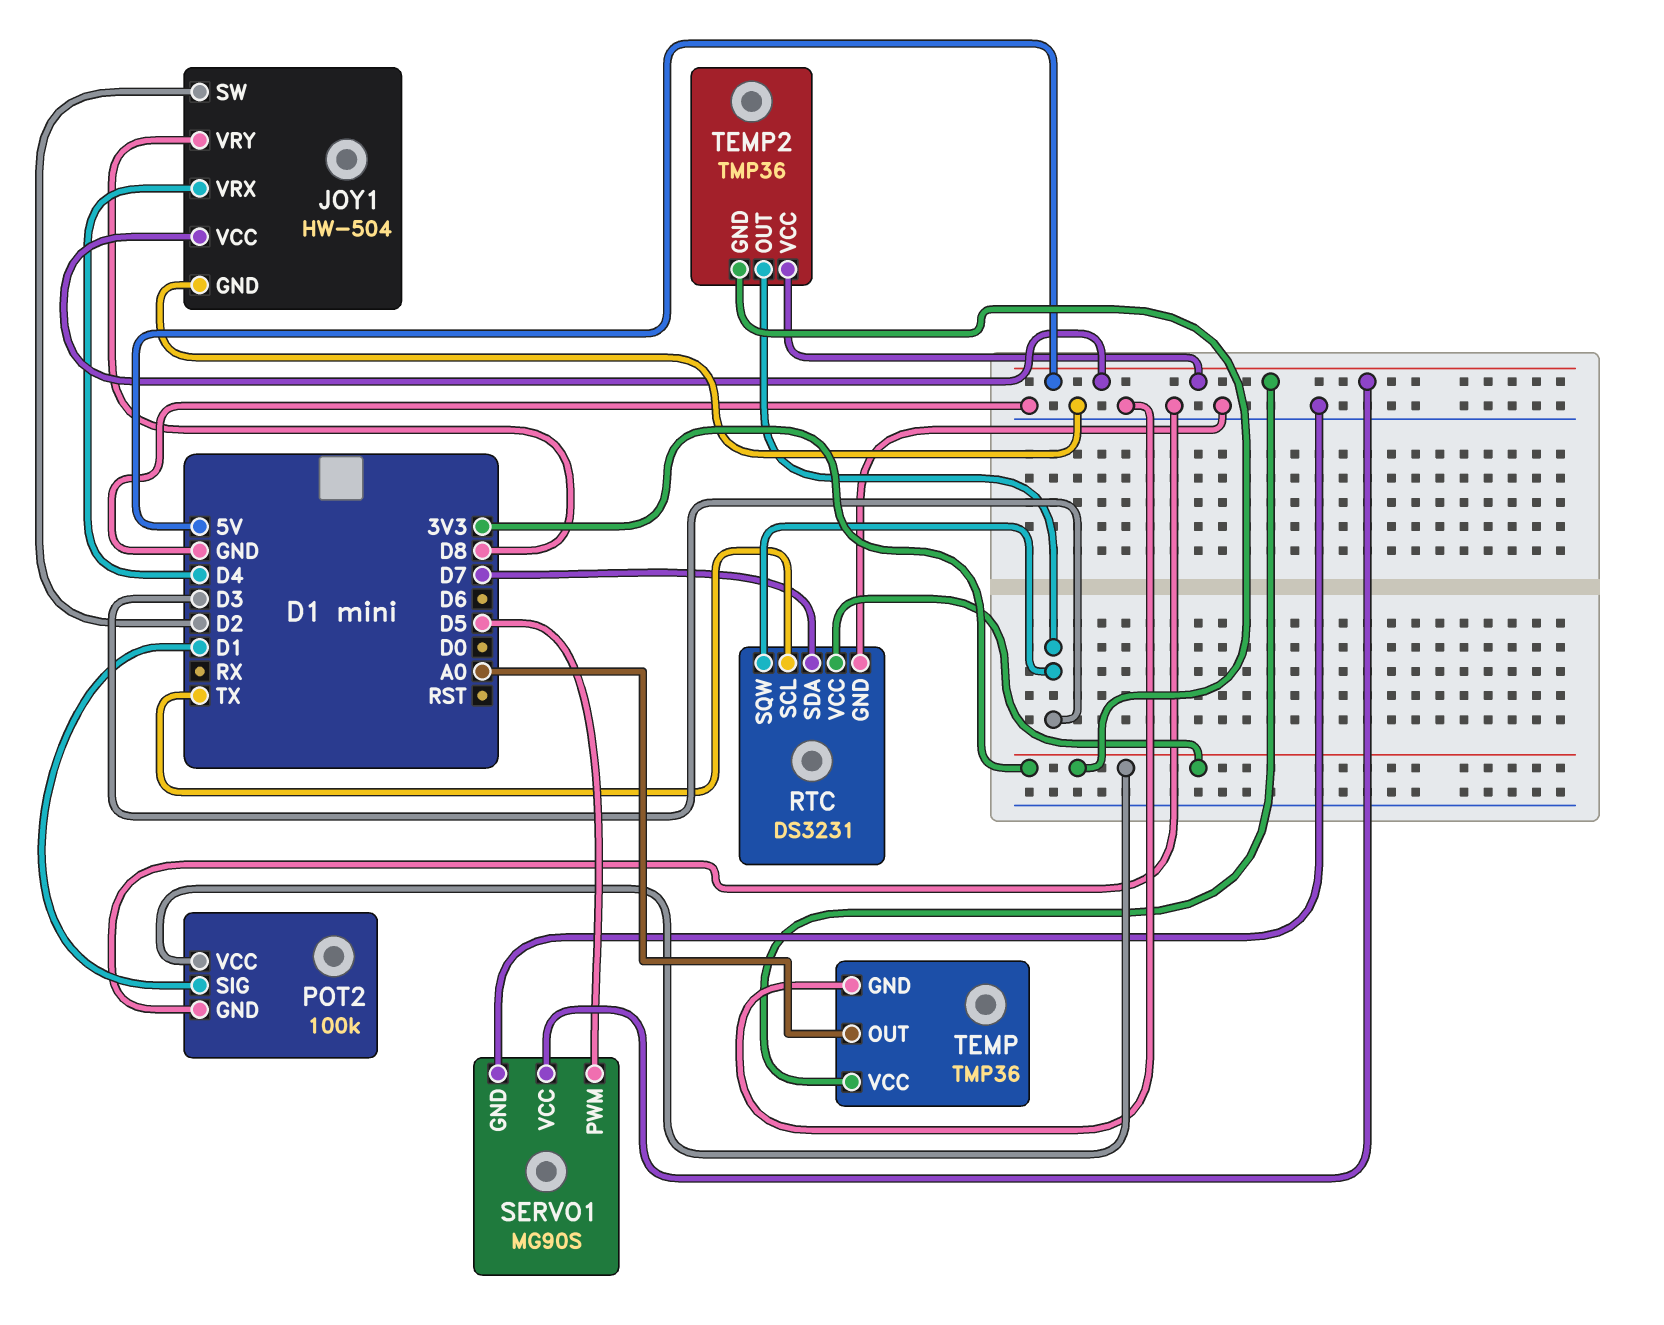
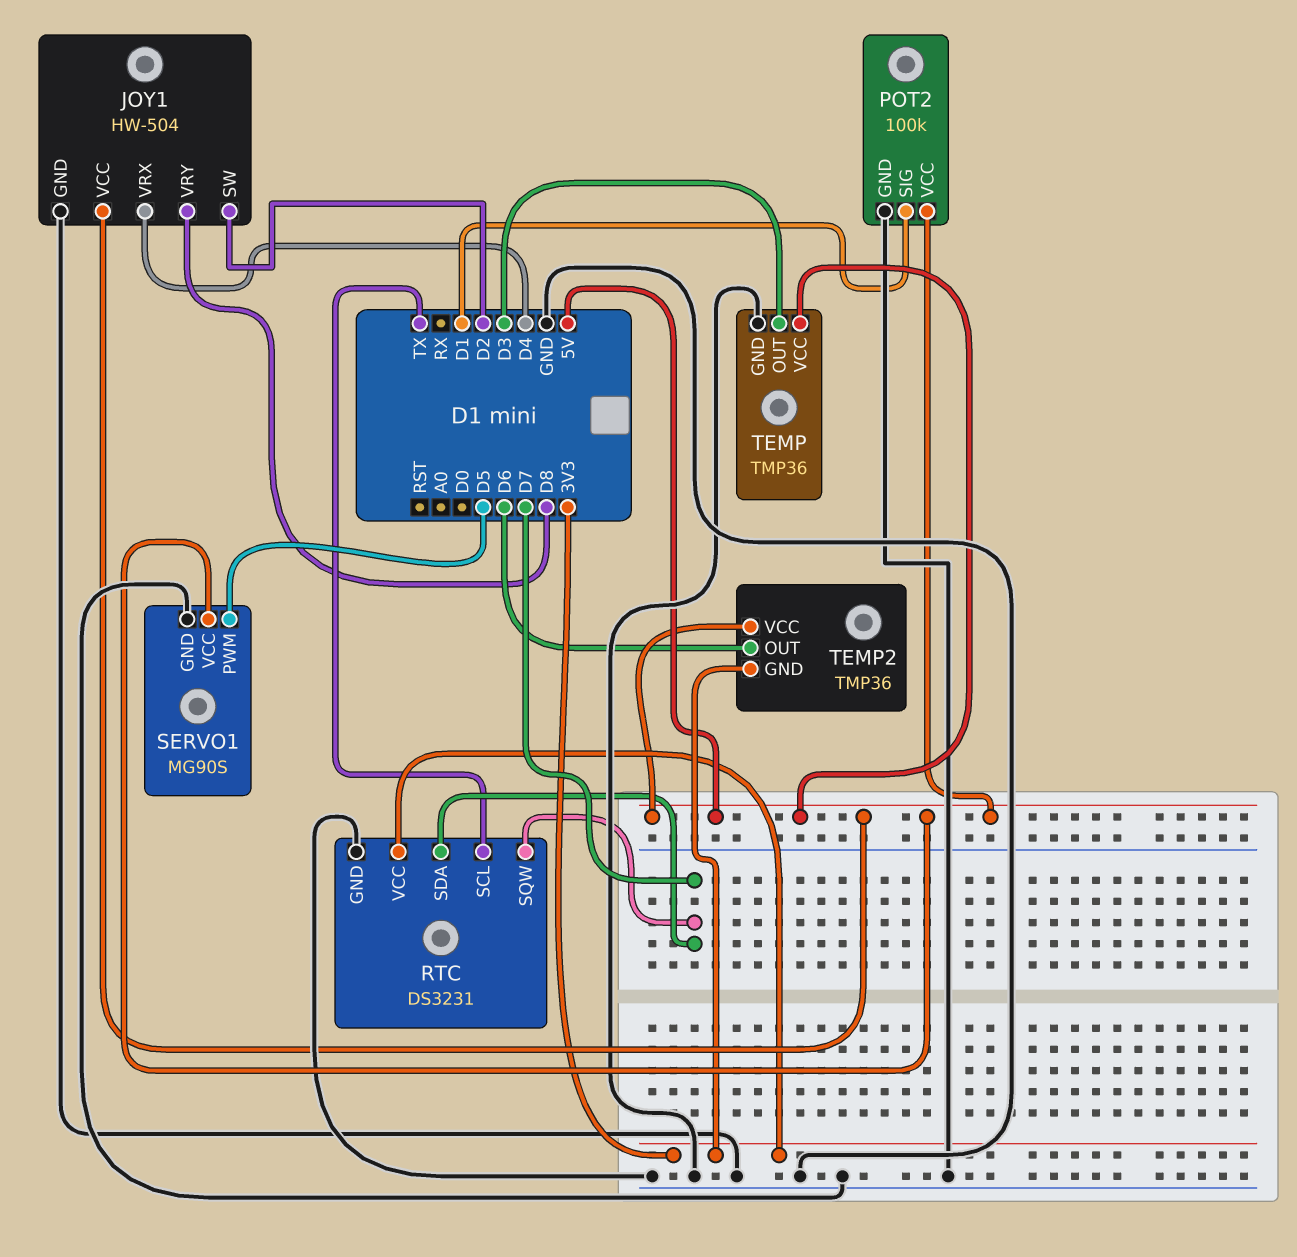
POT2 pin VCC: 3V3 -> 5V
RTC pin SQW: D3 -> D7
TEMP pin OUT: A0 -> D3
TEMP2 pin OUT: D3 -> D6

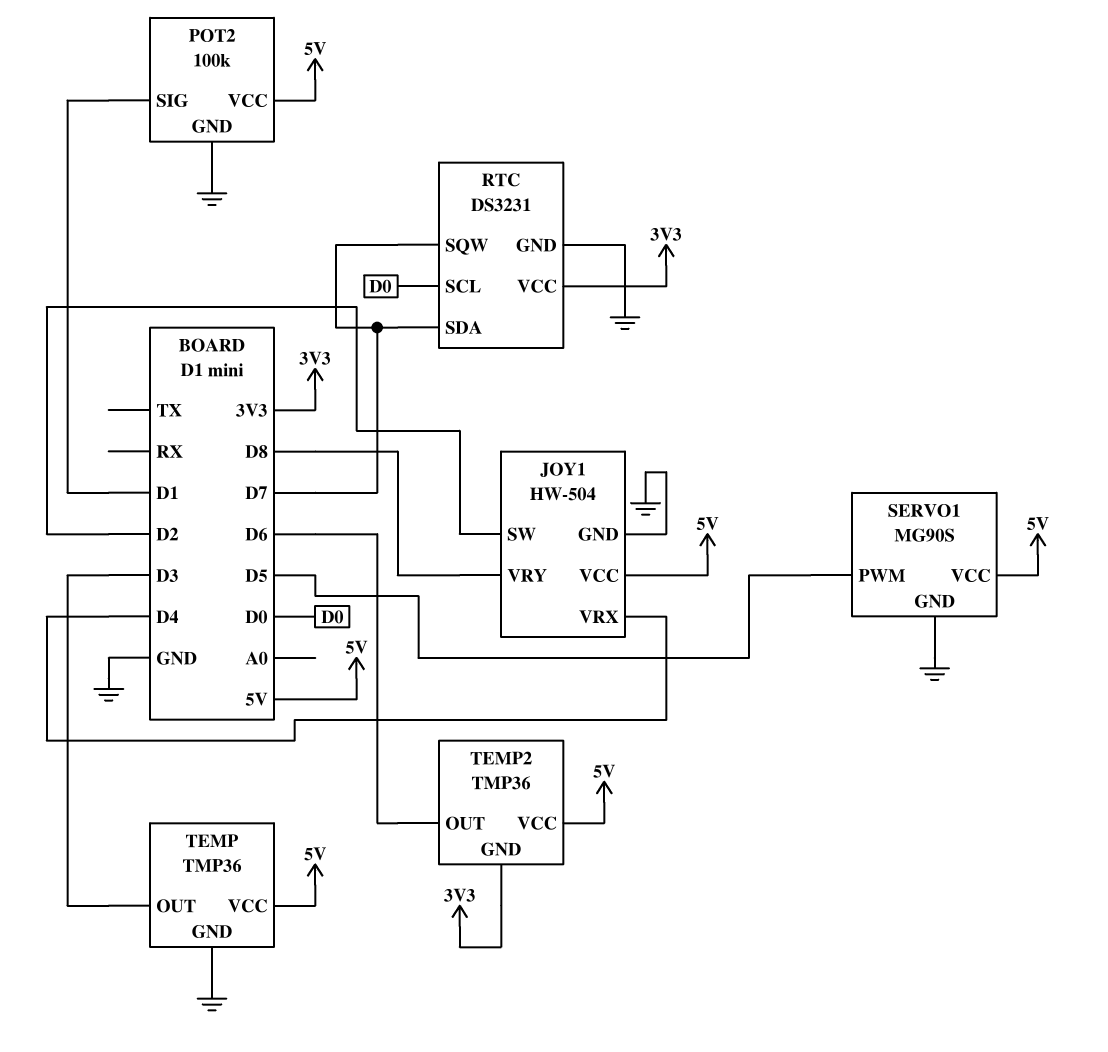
RTC pin SCL: TX -> D0

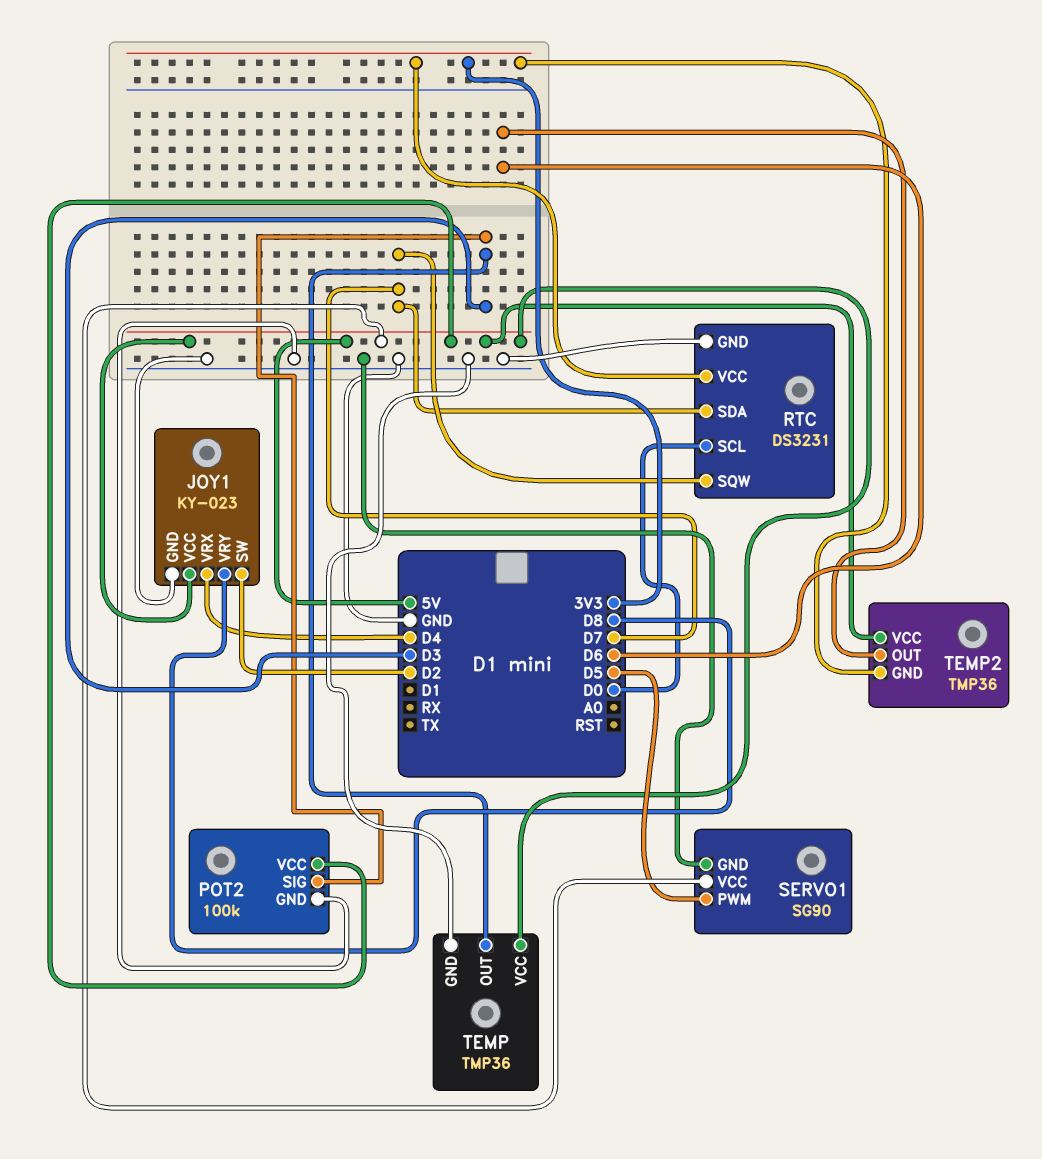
JOY1: HW-504 -> KY-023
POT2 pin SIG: D1 -> D3
SERVO1: MG90S -> SG90

